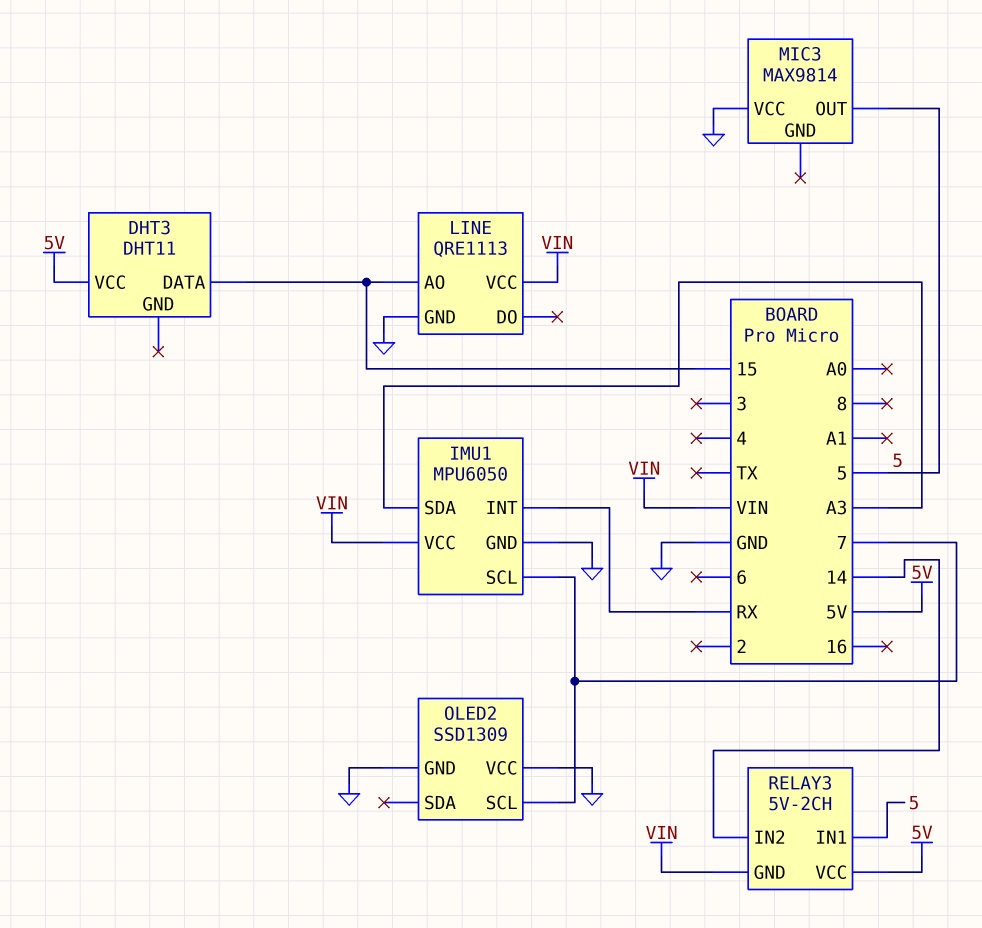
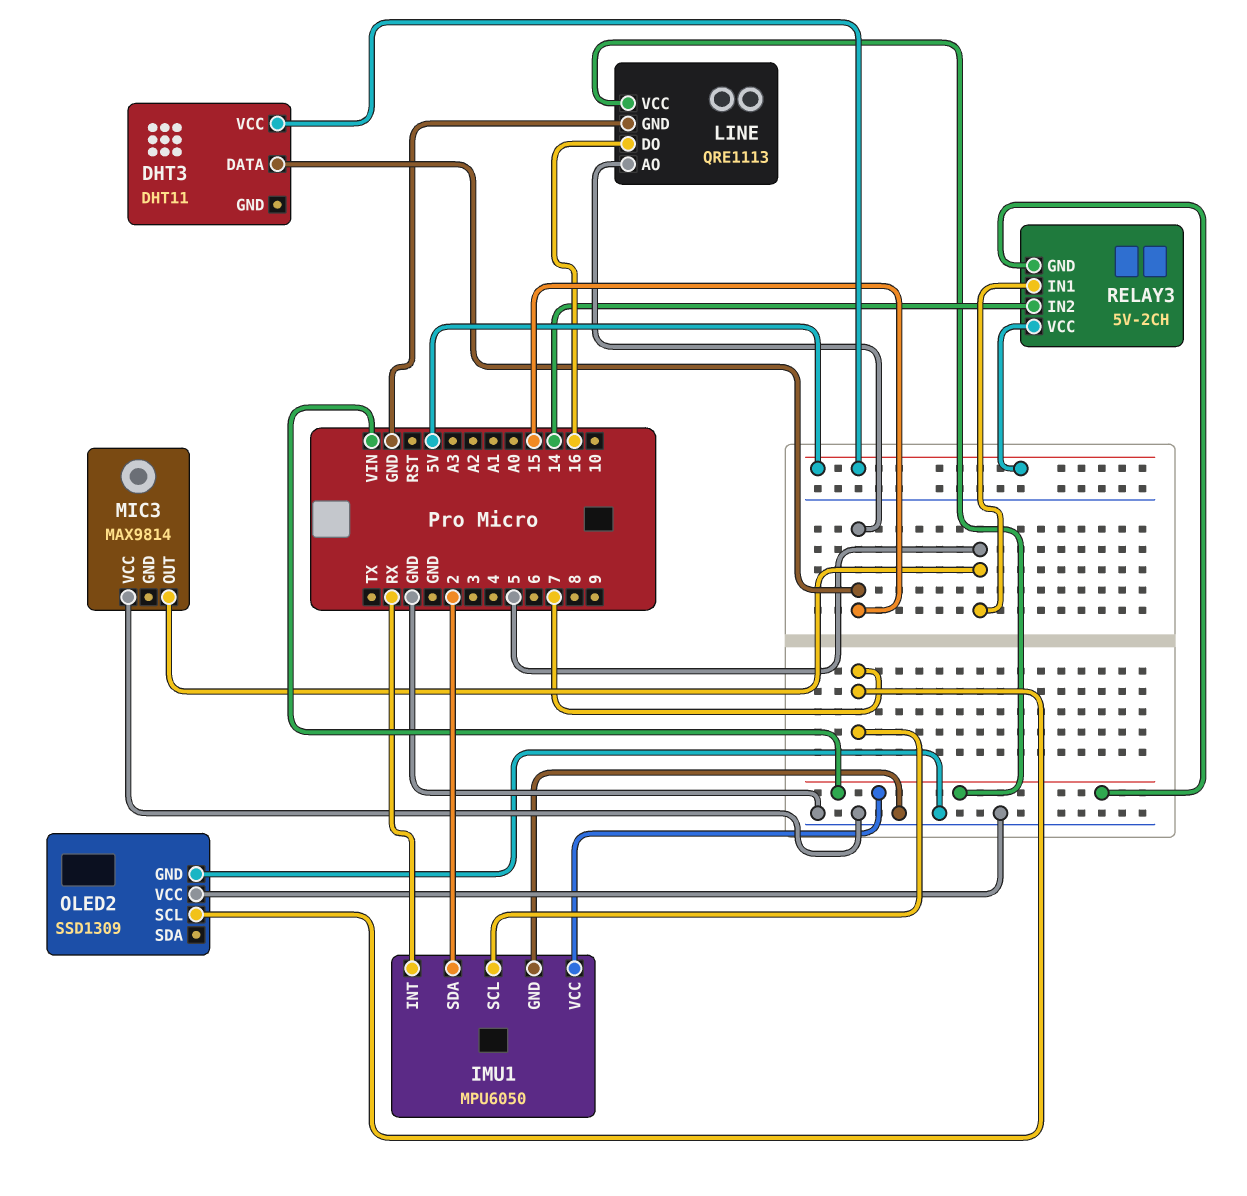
IMU1 pin SDA: A3 -> 2
LINE pin DO: none -> 16

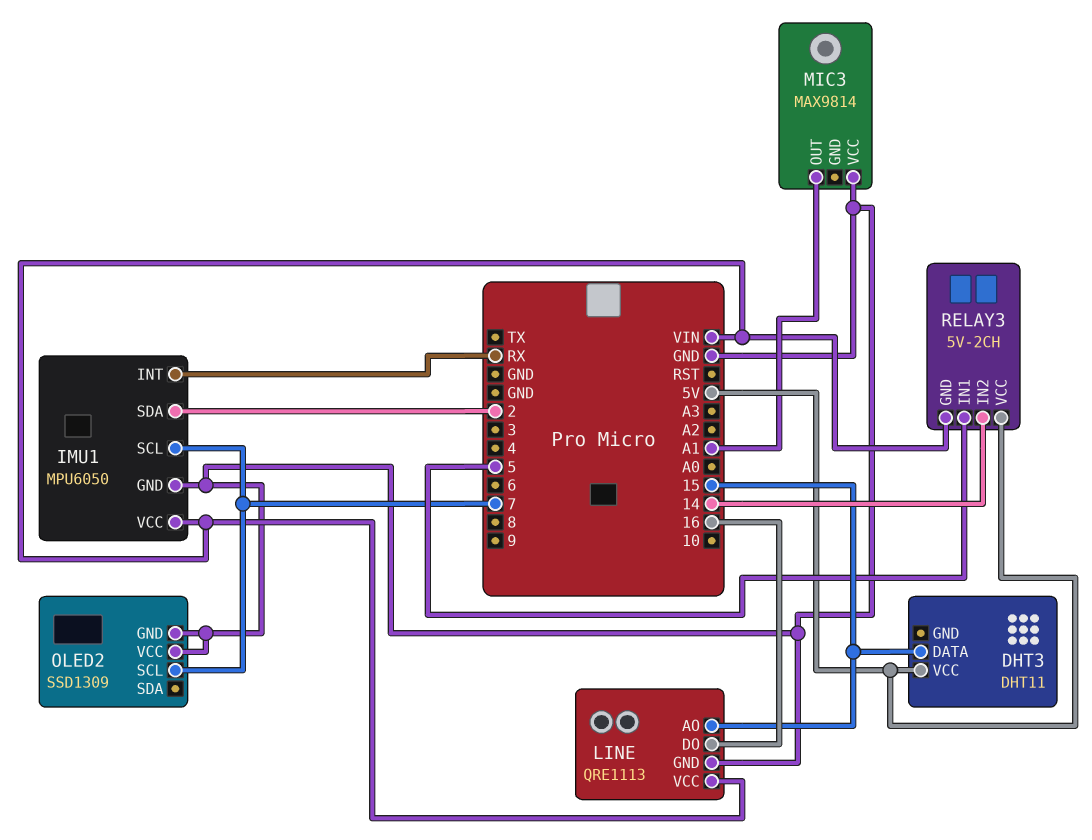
MIC3 pin OUT: 5 -> A1

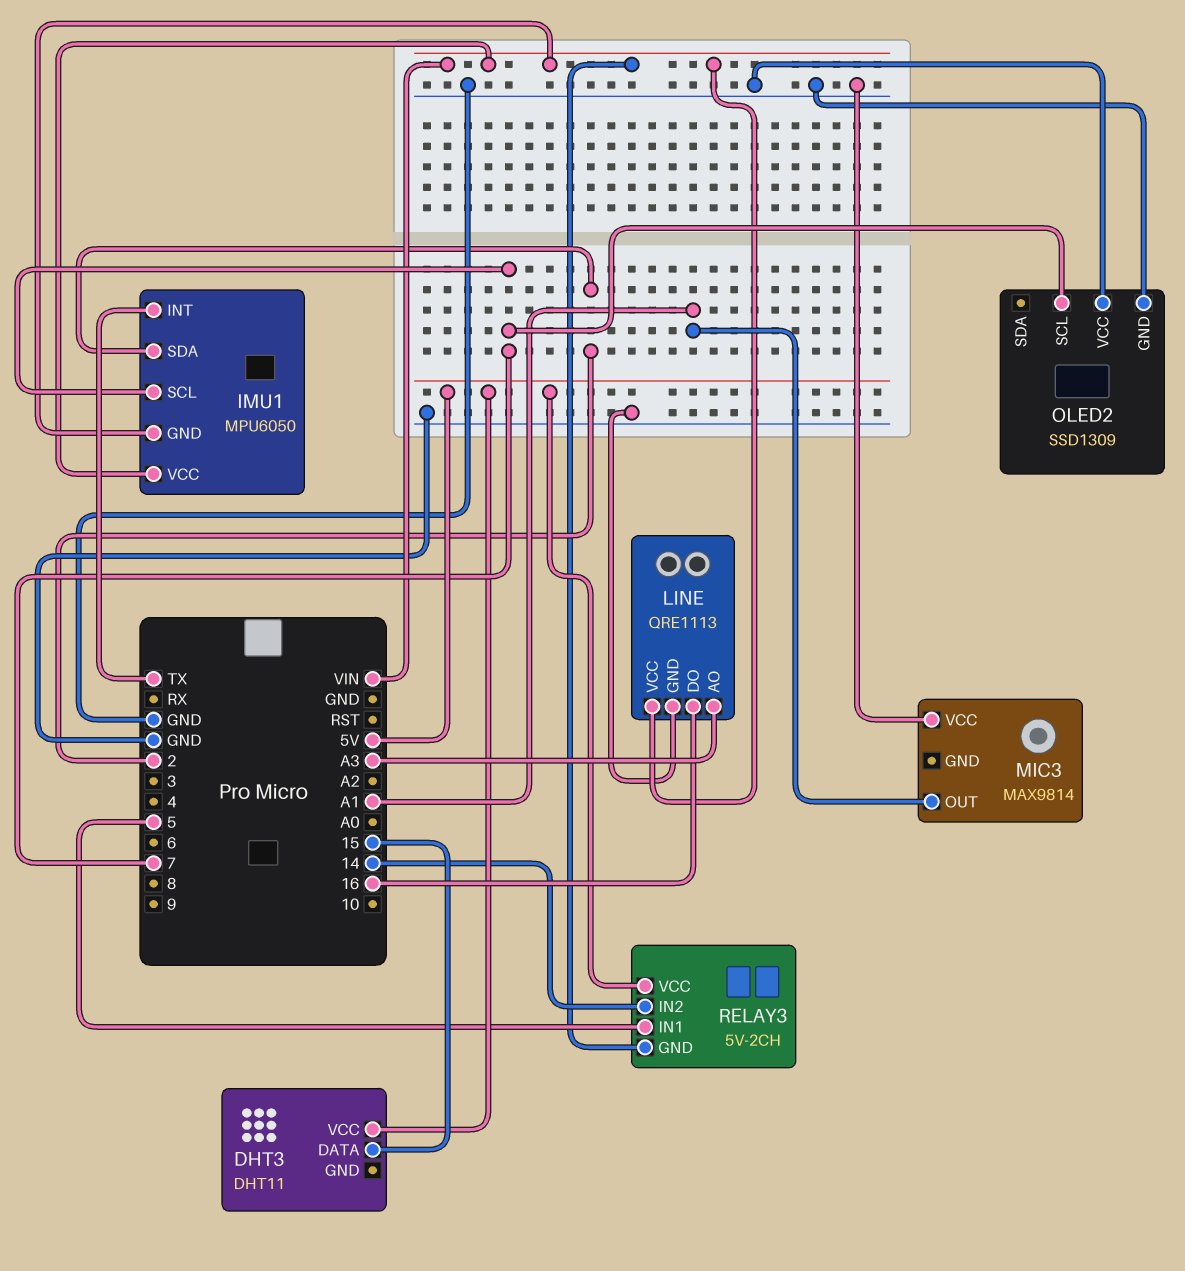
IMU1 pin GND: GND -> VIN
IMU1 pin INT: RX -> TX
LINE pin AO: 15 -> A3

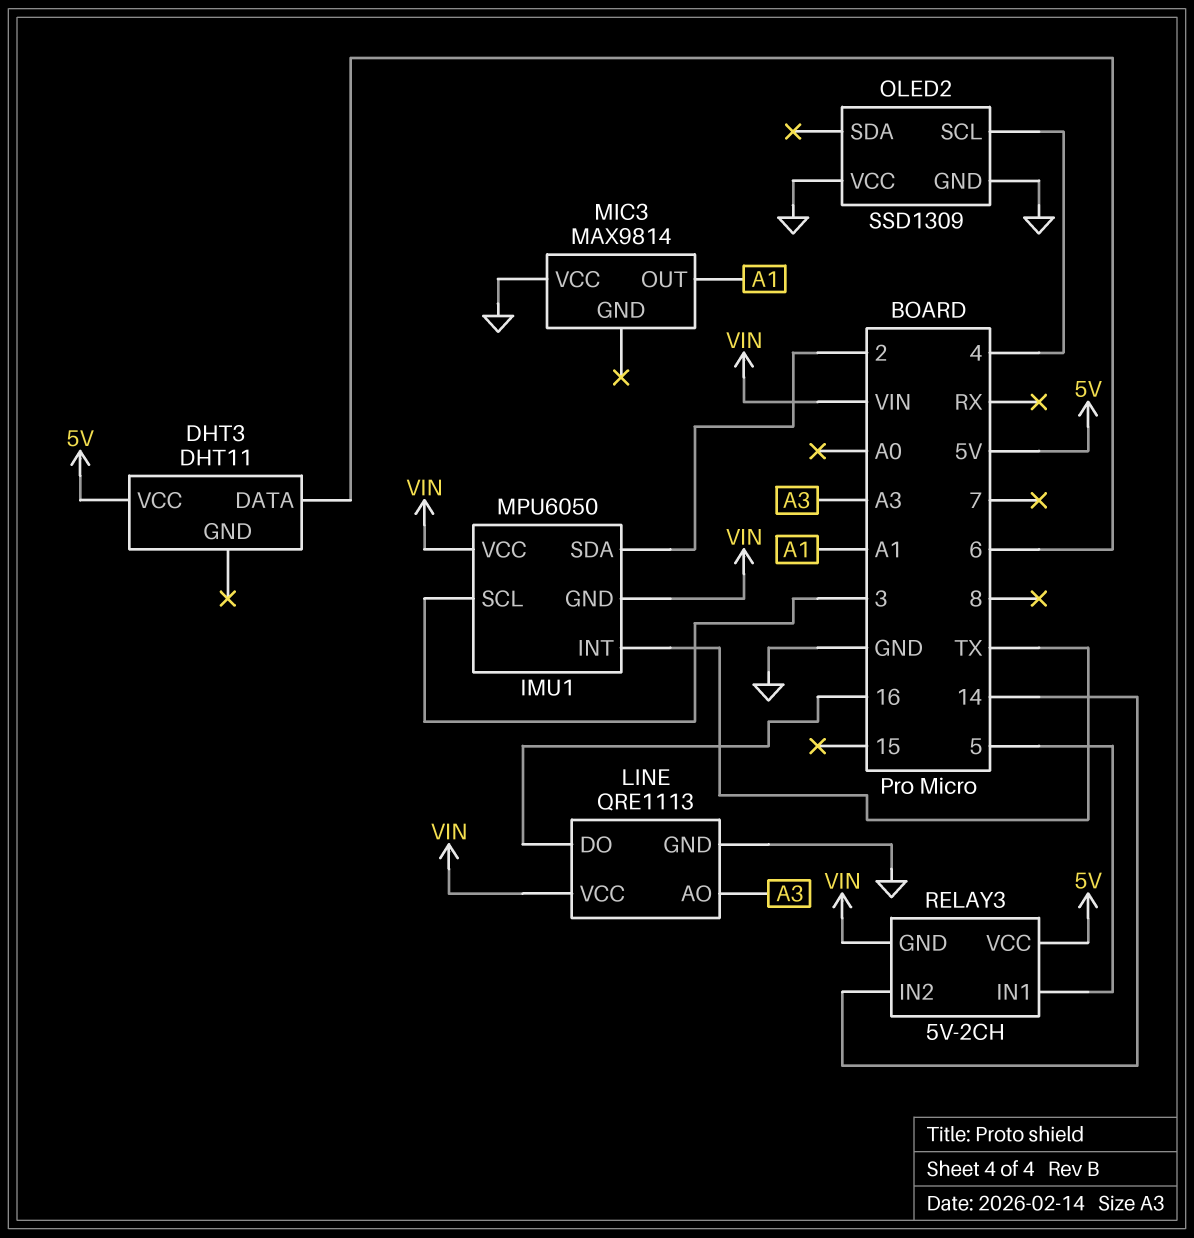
DHT3 pin DATA: 15 -> 6
IMU1 pin SCL: 7 -> 3
OLED2 pin SCL: 7 -> 4

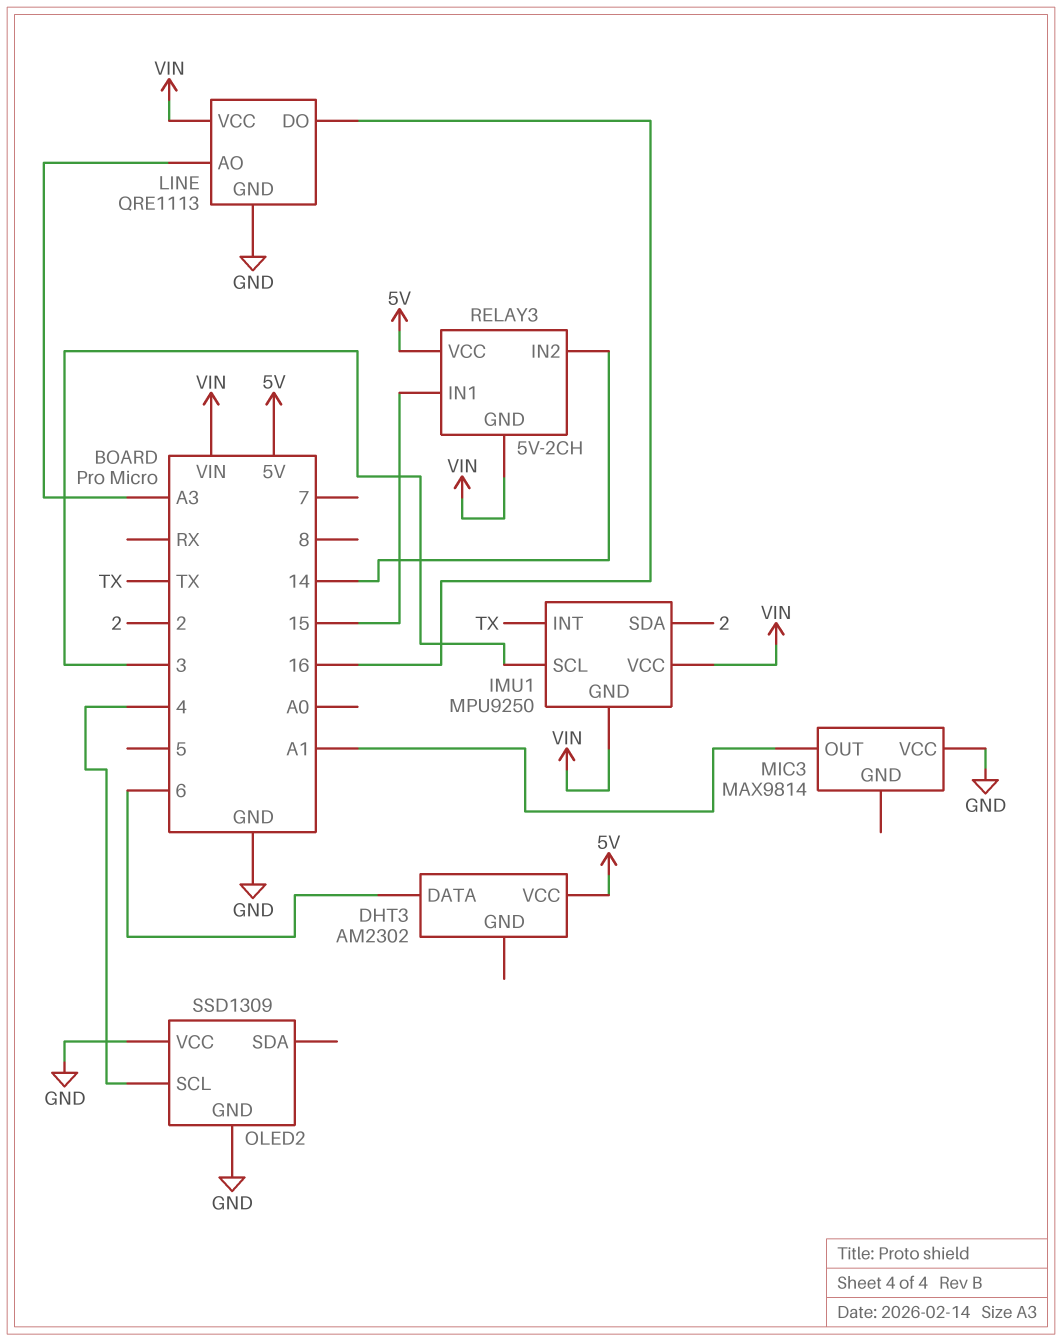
DHT3: DHT11 -> AM2302
IMU1: MPU6050 -> MPU9250
RELAY3 pin IN1: 5 -> 15

